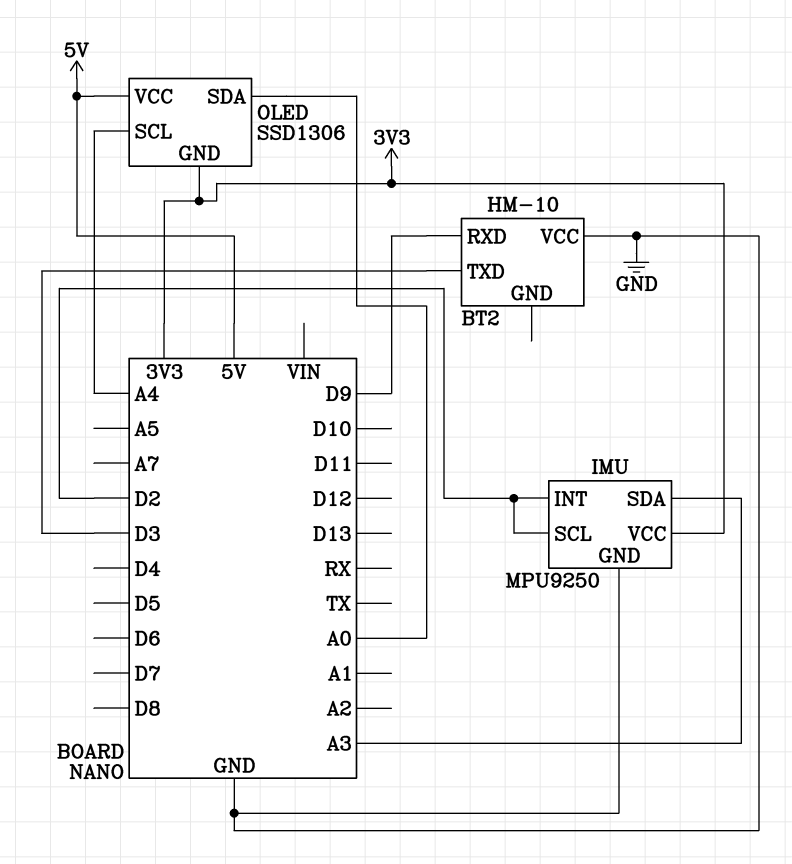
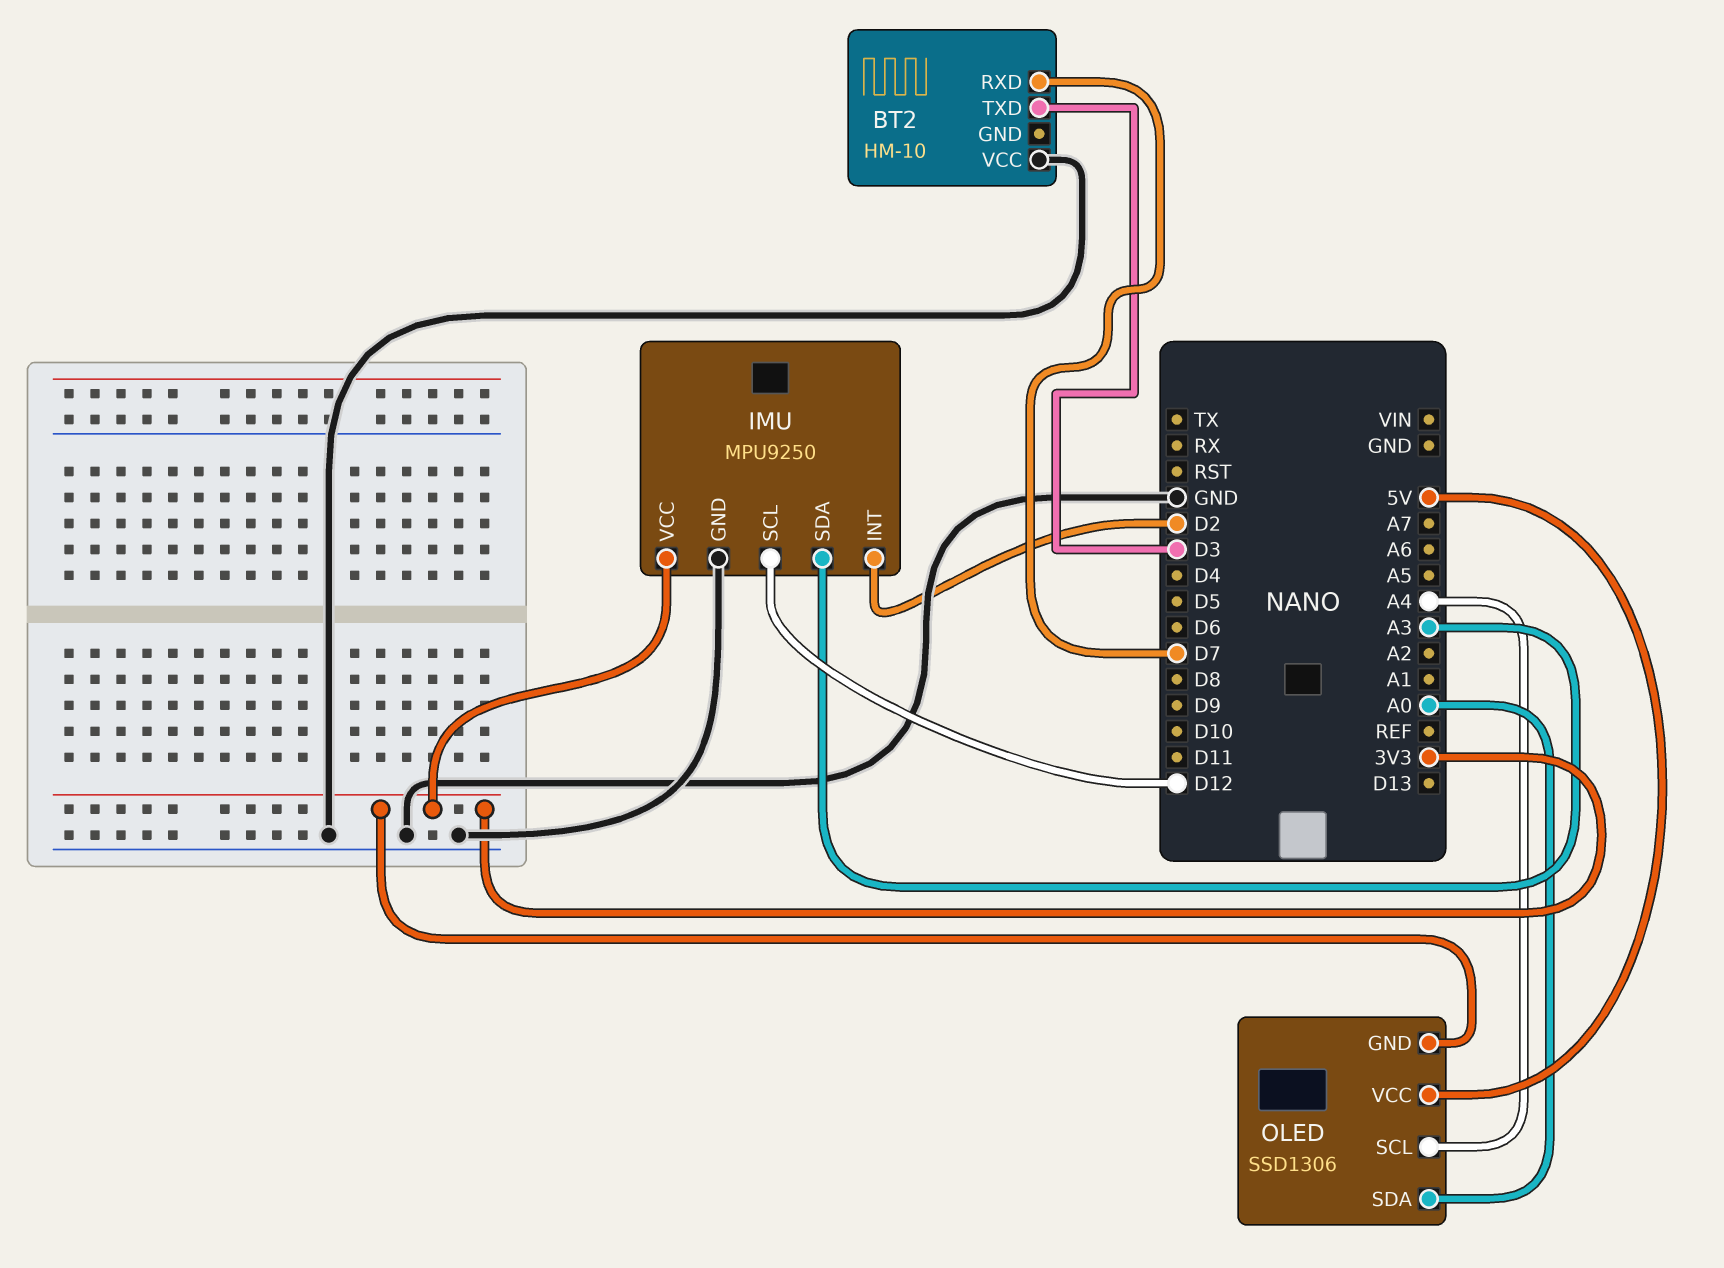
BT2 pin RXD: D9 -> D7
IMU pin SCL: D2 -> D12

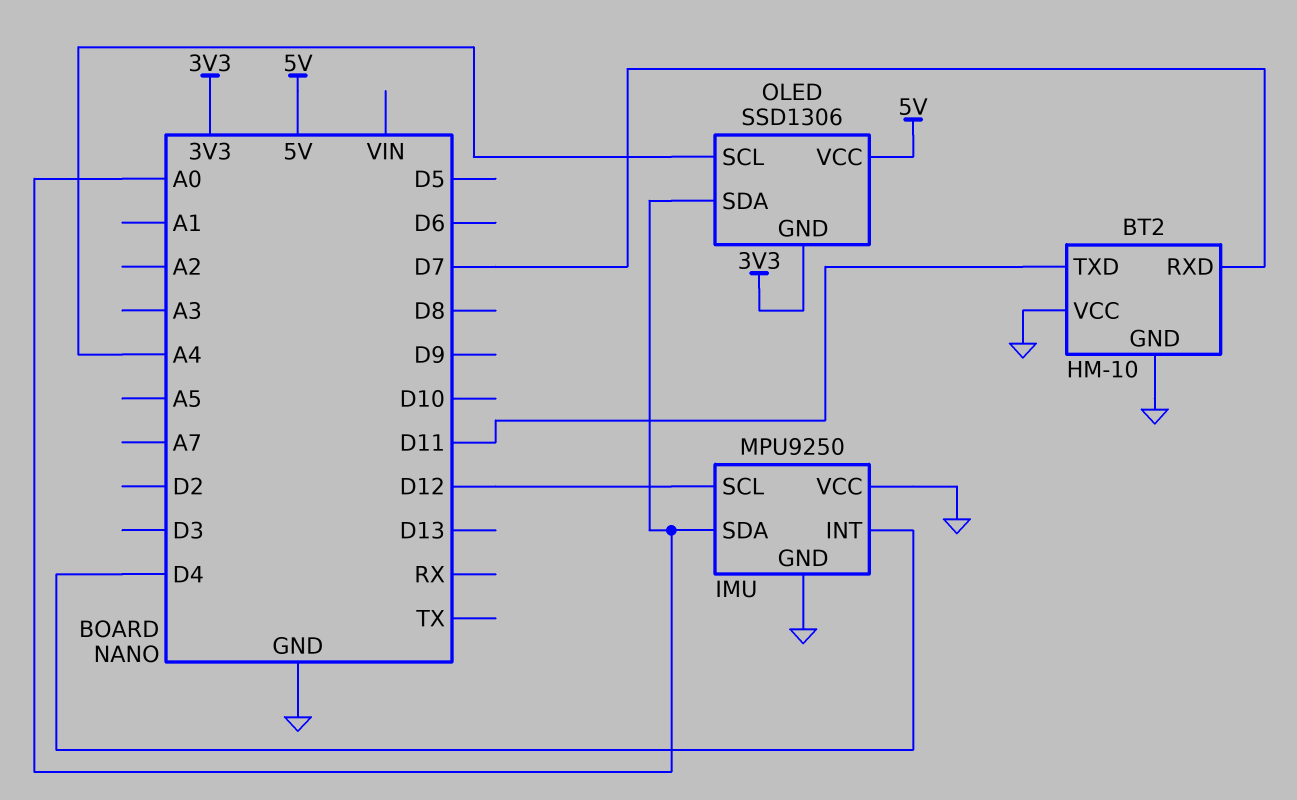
BT2 pin GND: none -> GND
BT2 pin TXD: D3 -> D11
IMU pin INT: D2 -> D4
IMU pin SDA: A3 -> A0
IMU pin VCC: 3V3 -> GND

